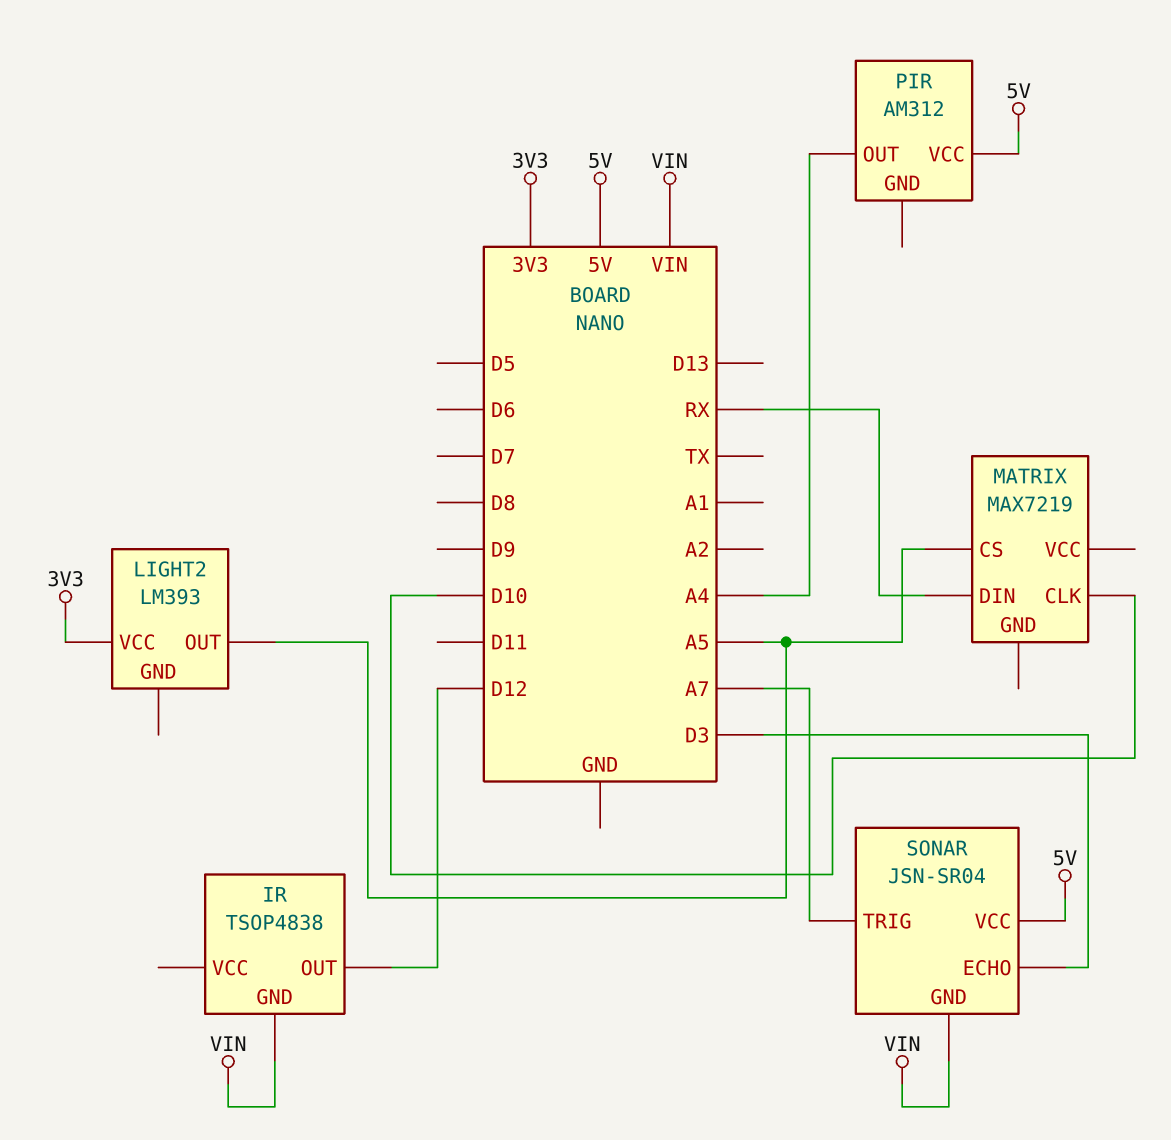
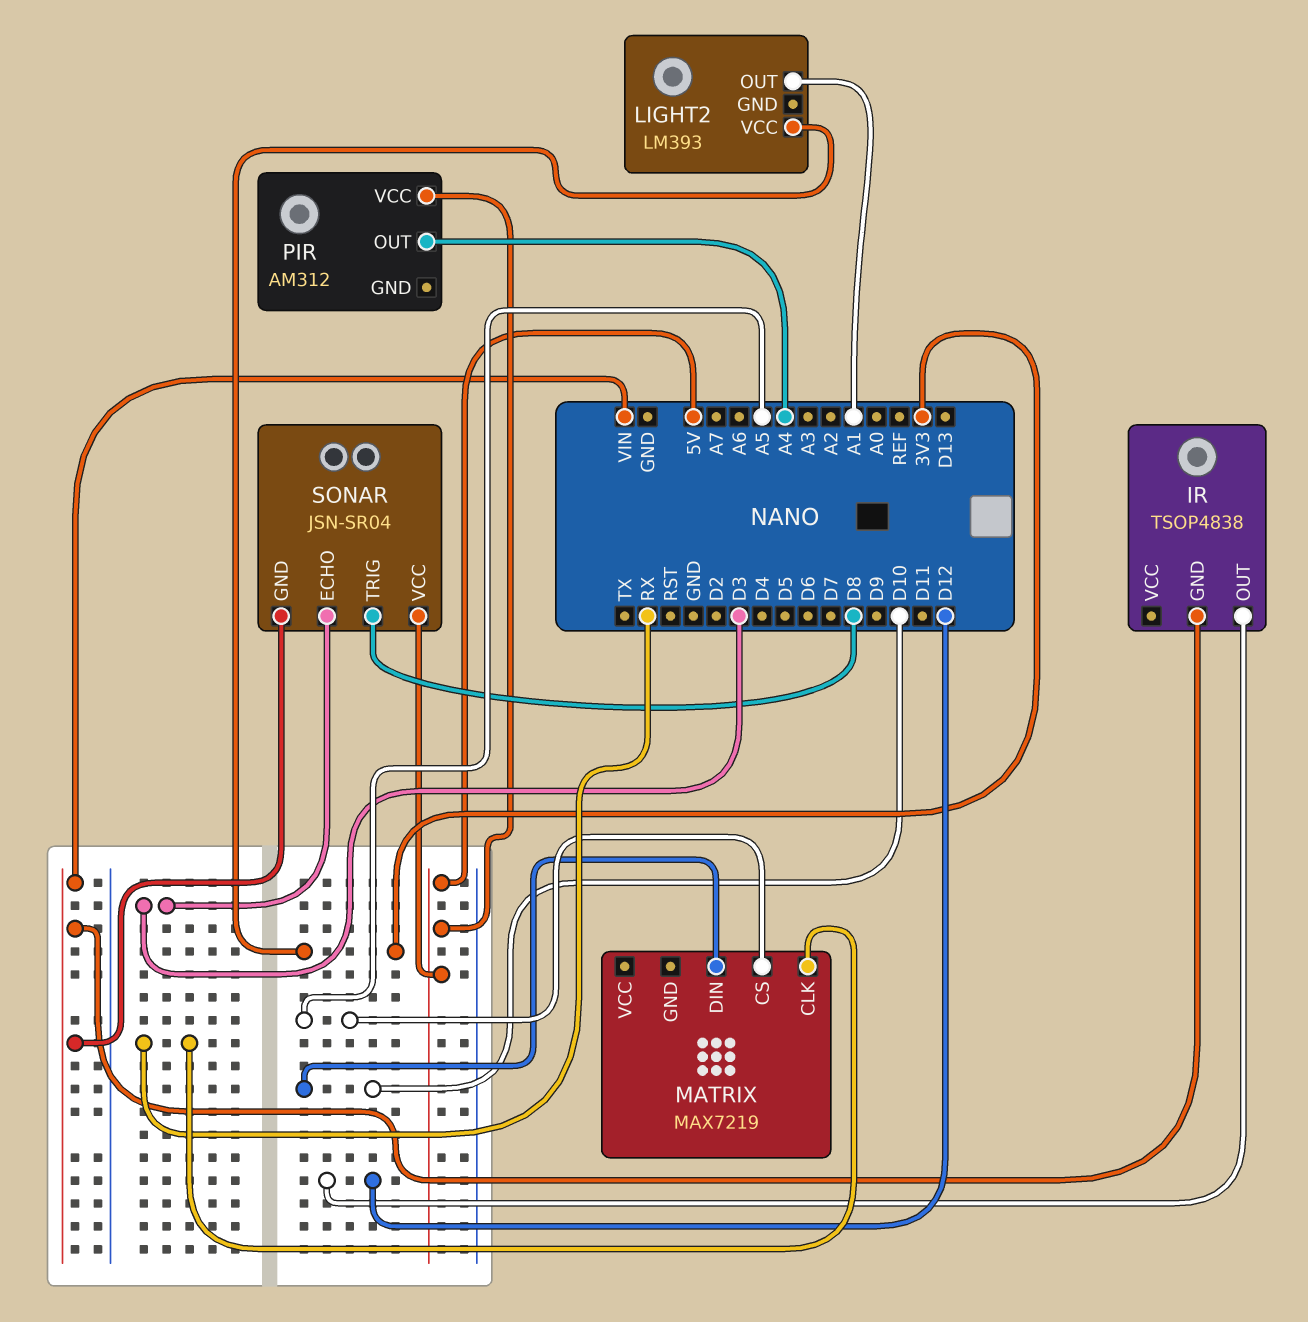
LIGHT2 pin OUT: A5 -> A1
MATRIX pin CLK: D10 -> RX
MATRIX pin DIN: RX -> D10
SONAR pin TRIG: A7 -> D8

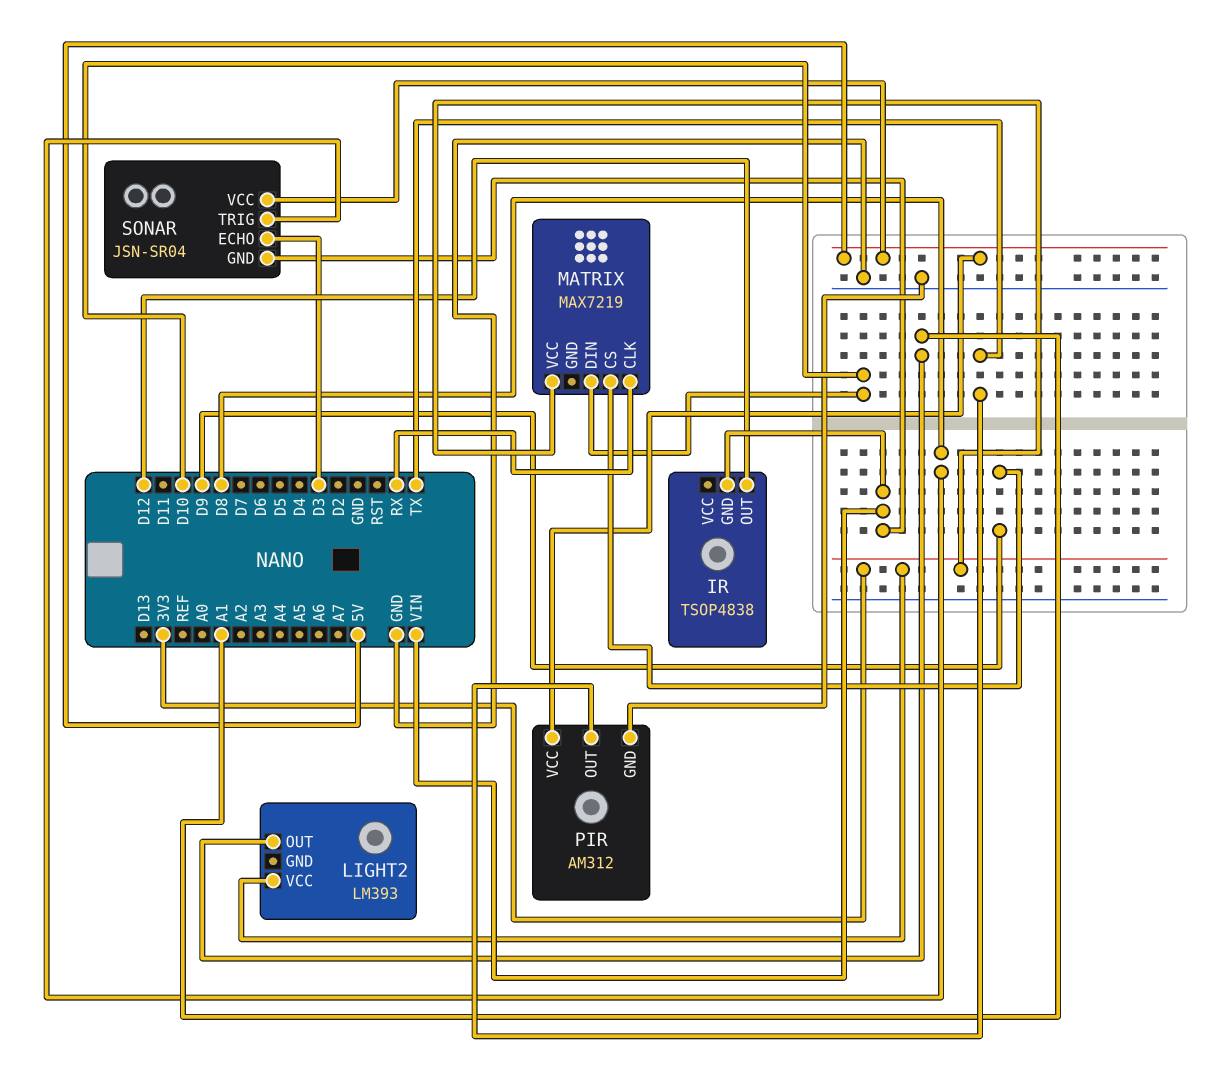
MATRIX pin CS: A5 -> D9
MATRIX pin VCC: none -> 3V3
PIR pin GND: none -> GND
PIR pin OUT: A4 -> TX

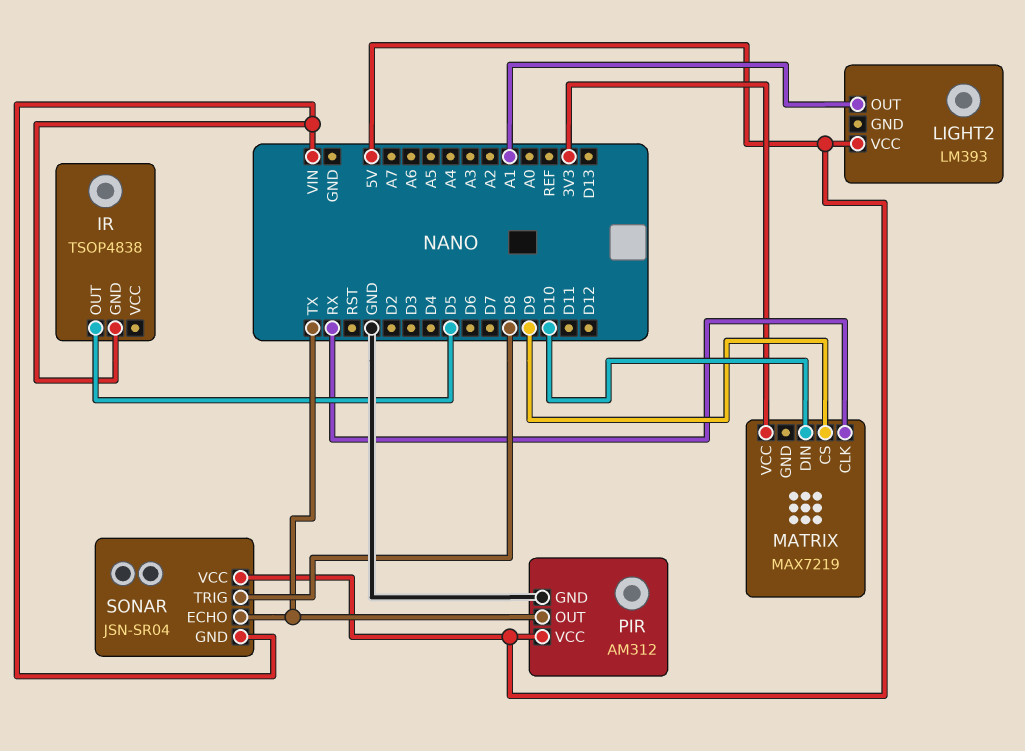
IR pin OUT: D12 -> D5
LIGHT2 pin VCC: 3V3 -> 5V
SONAR pin ECHO: D3 -> TX

